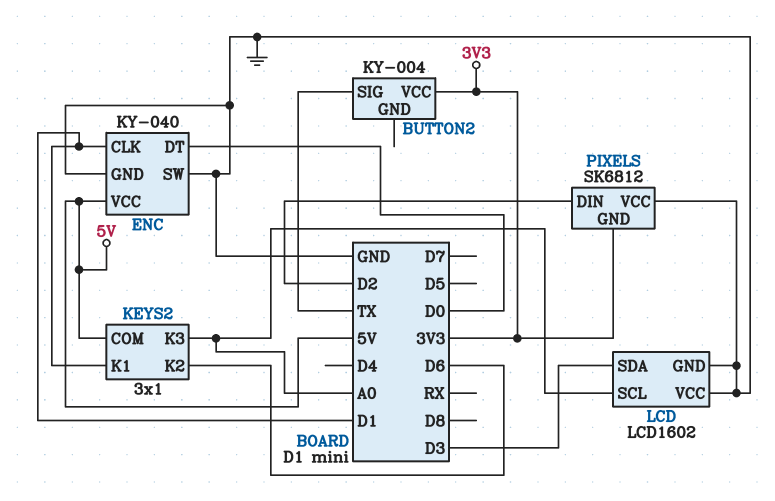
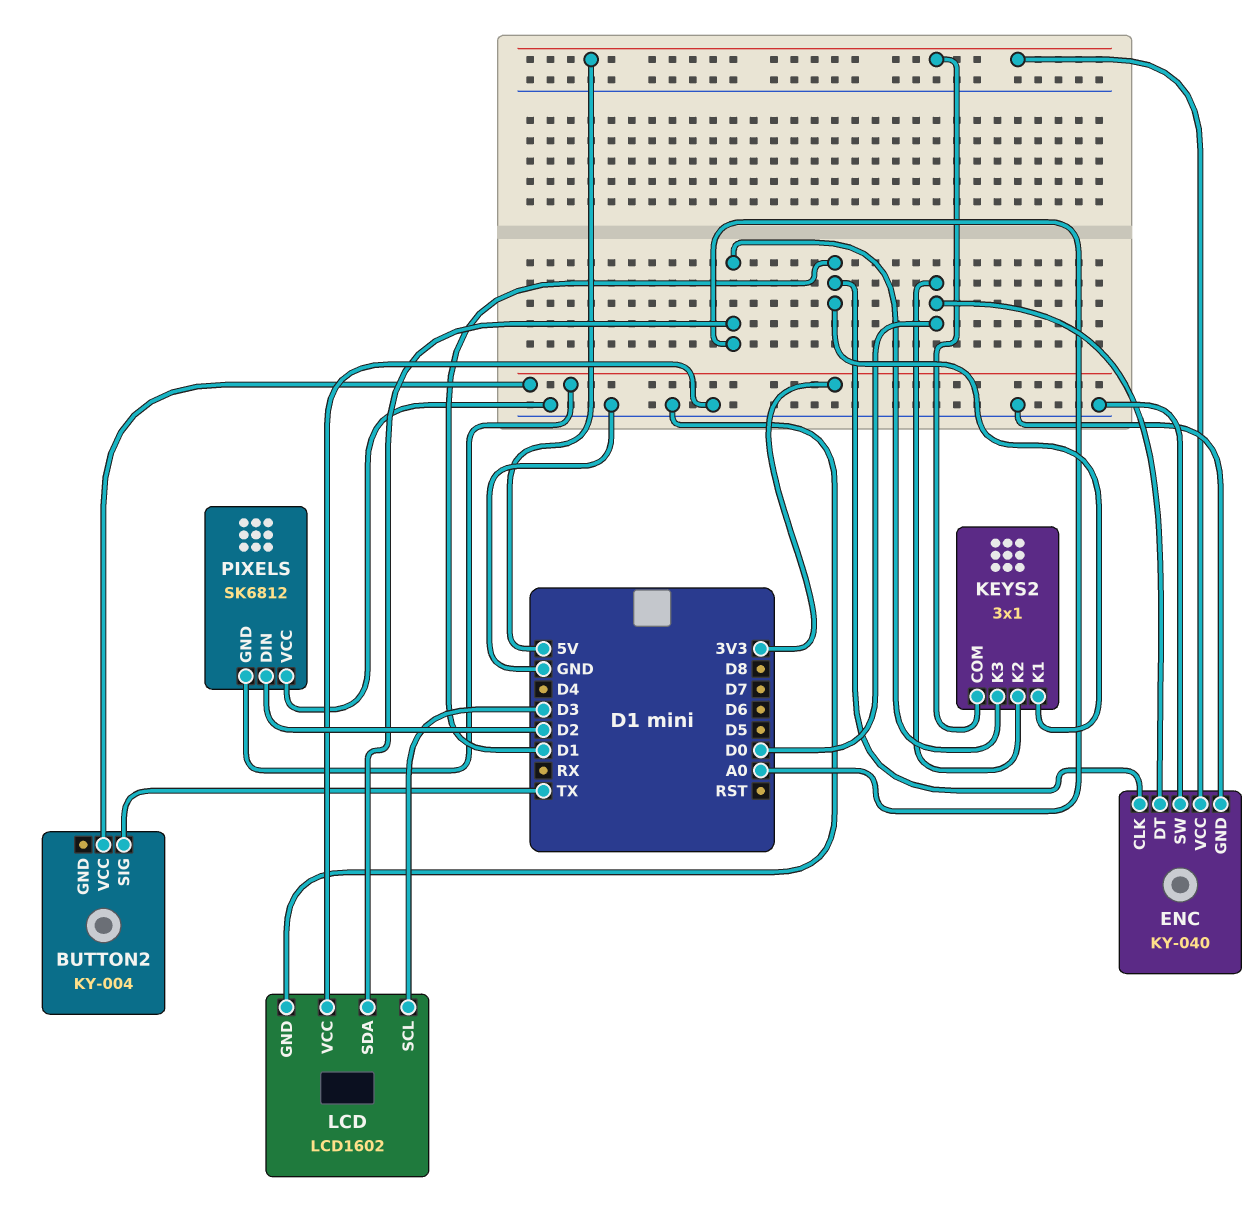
KEYS2 pin K2: D6 -> D0
LCD pin SCL: A0 -> D3
LCD pin SDA: D3 -> A0

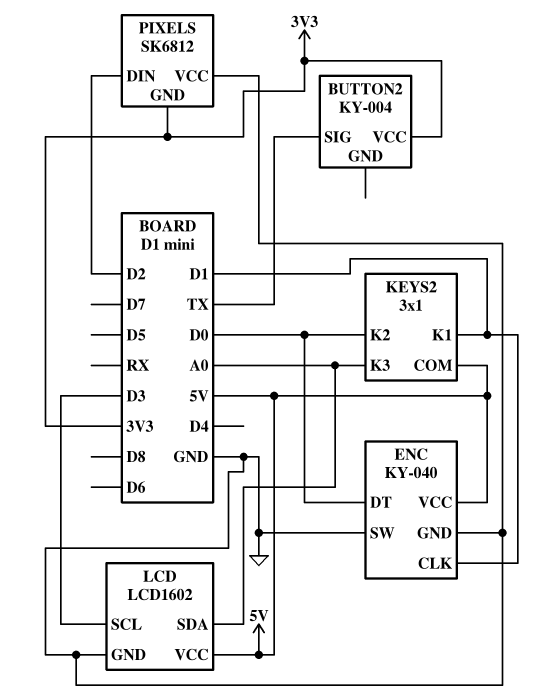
LCD pin VCC: GND -> 5V

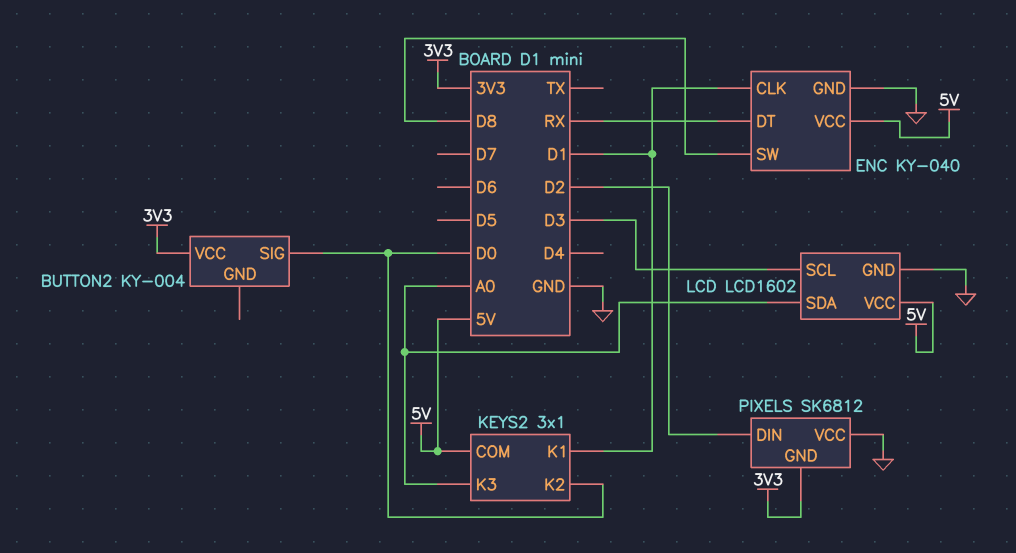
BUTTON2 pin SIG: TX -> D0
ENC pin DT: D0 -> RX
ENC pin SW: GND -> D8

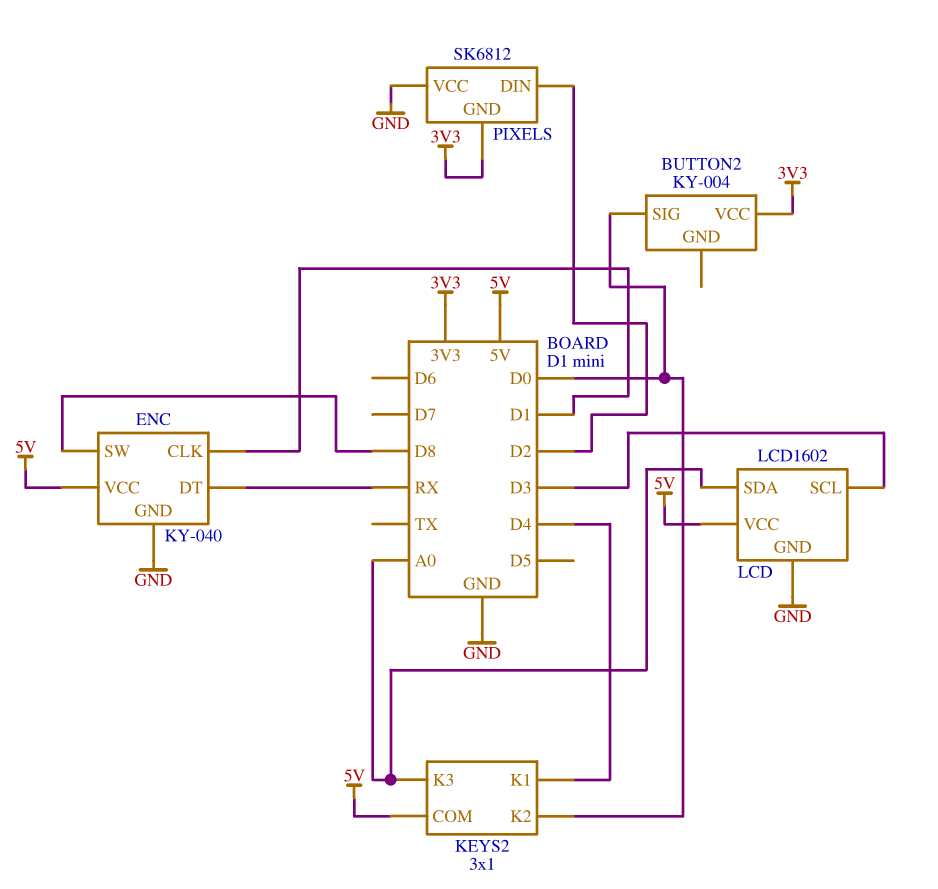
KEYS2 pin K1: D1 -> D4

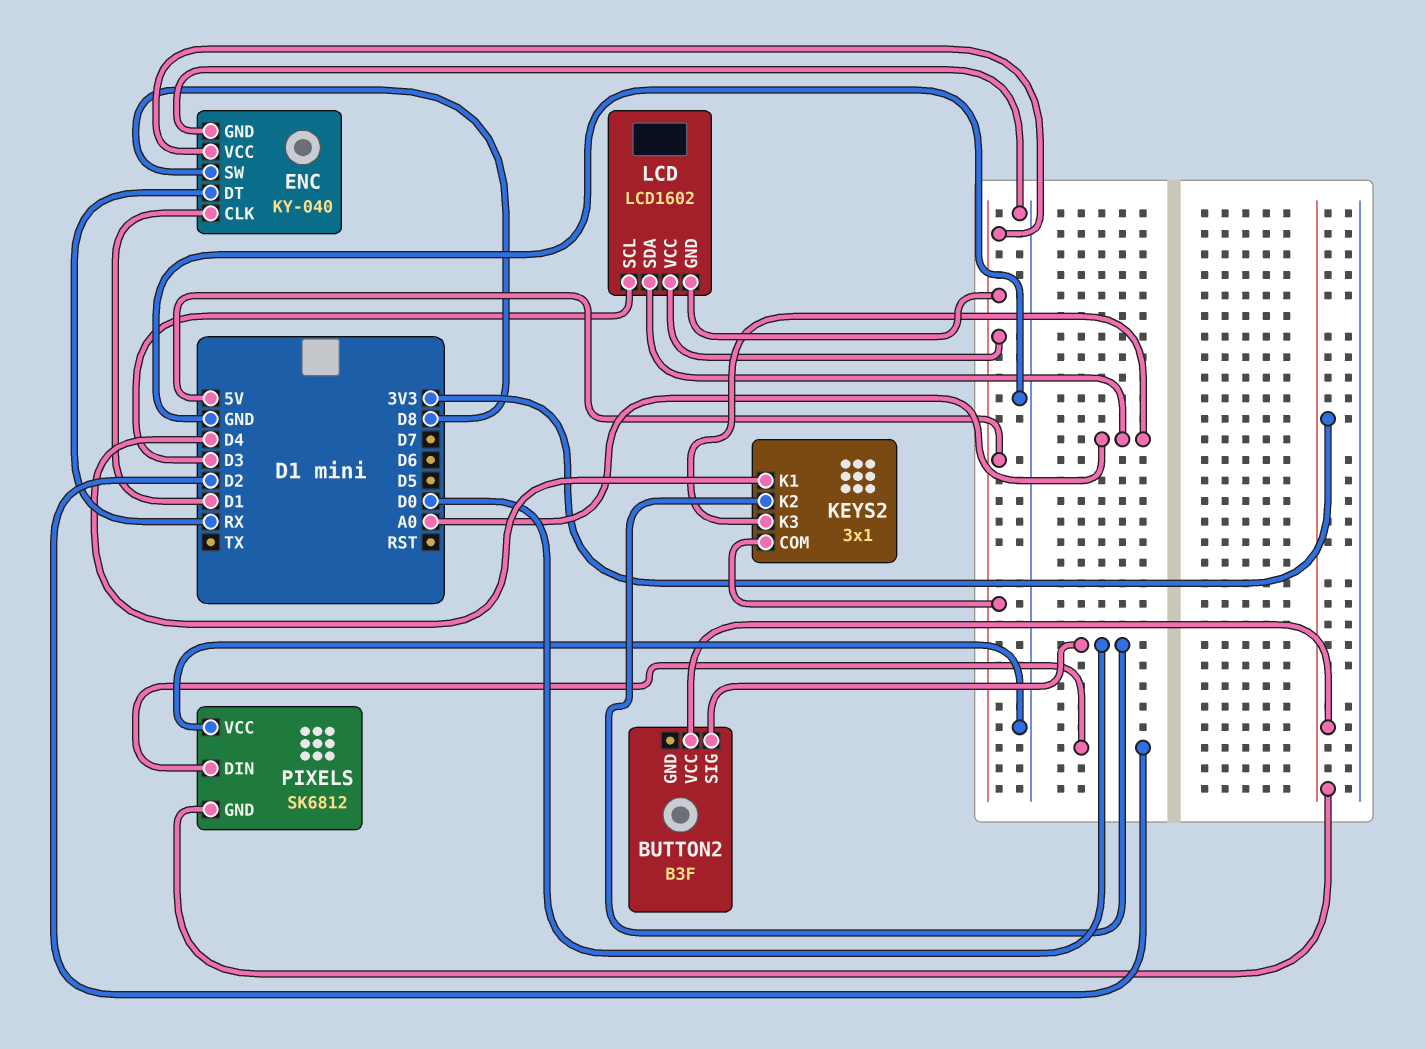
BUTTON2: KY-004 -> B3F
LCD pin GND: GND -> 5V

